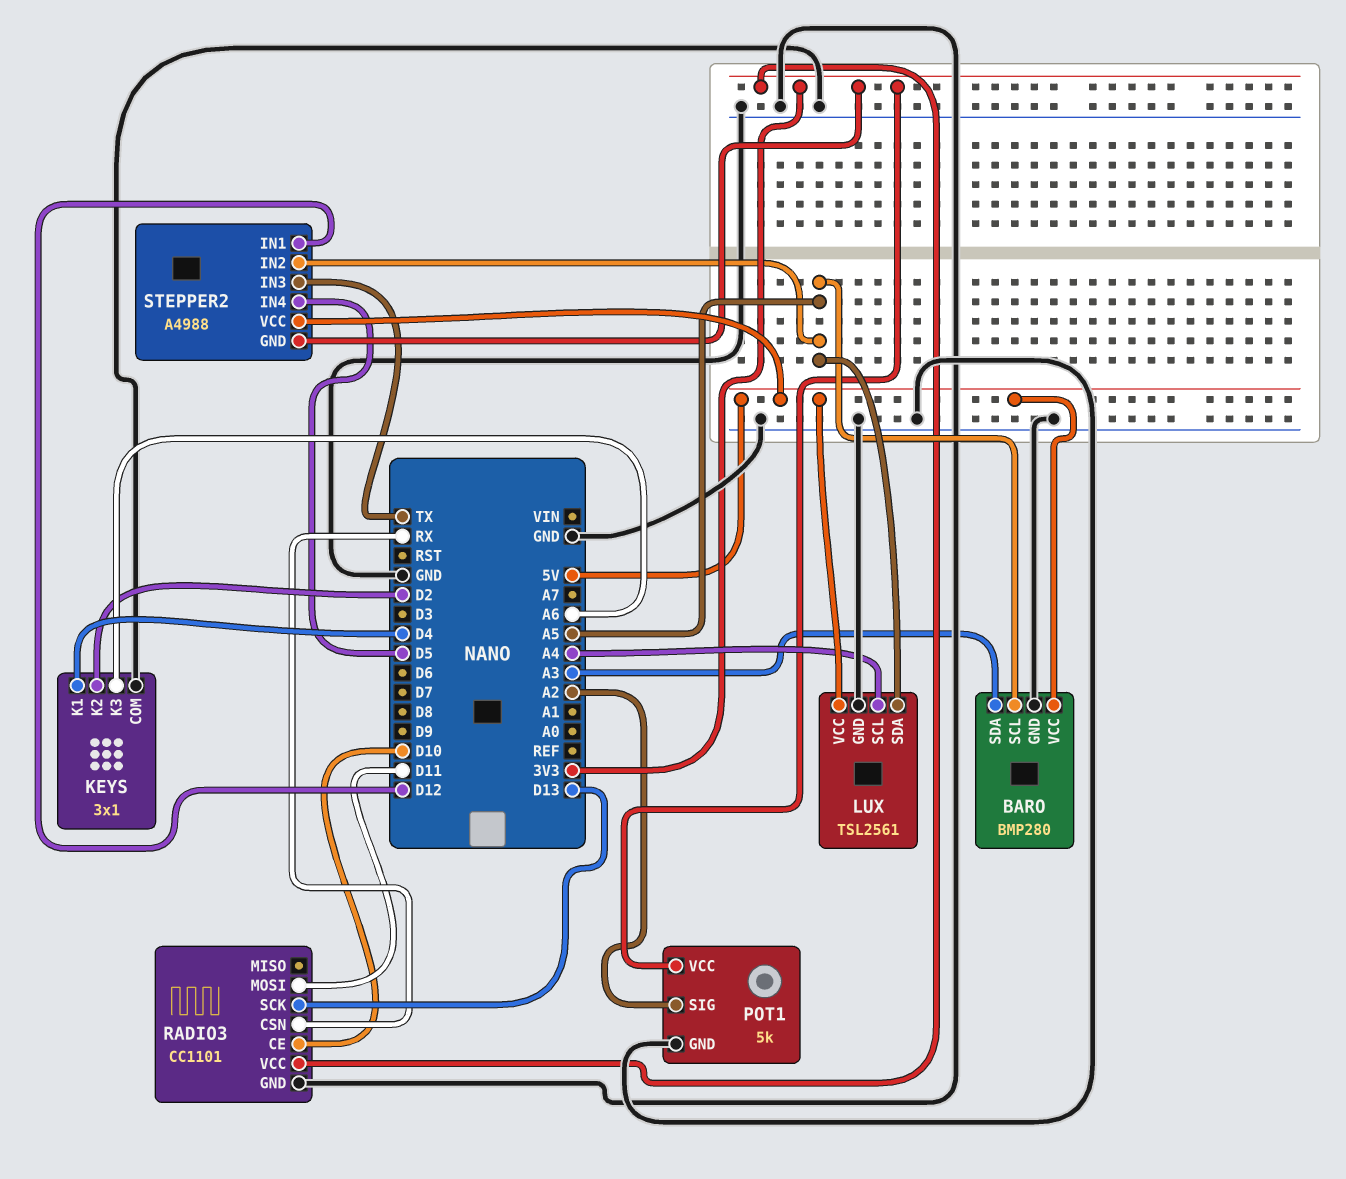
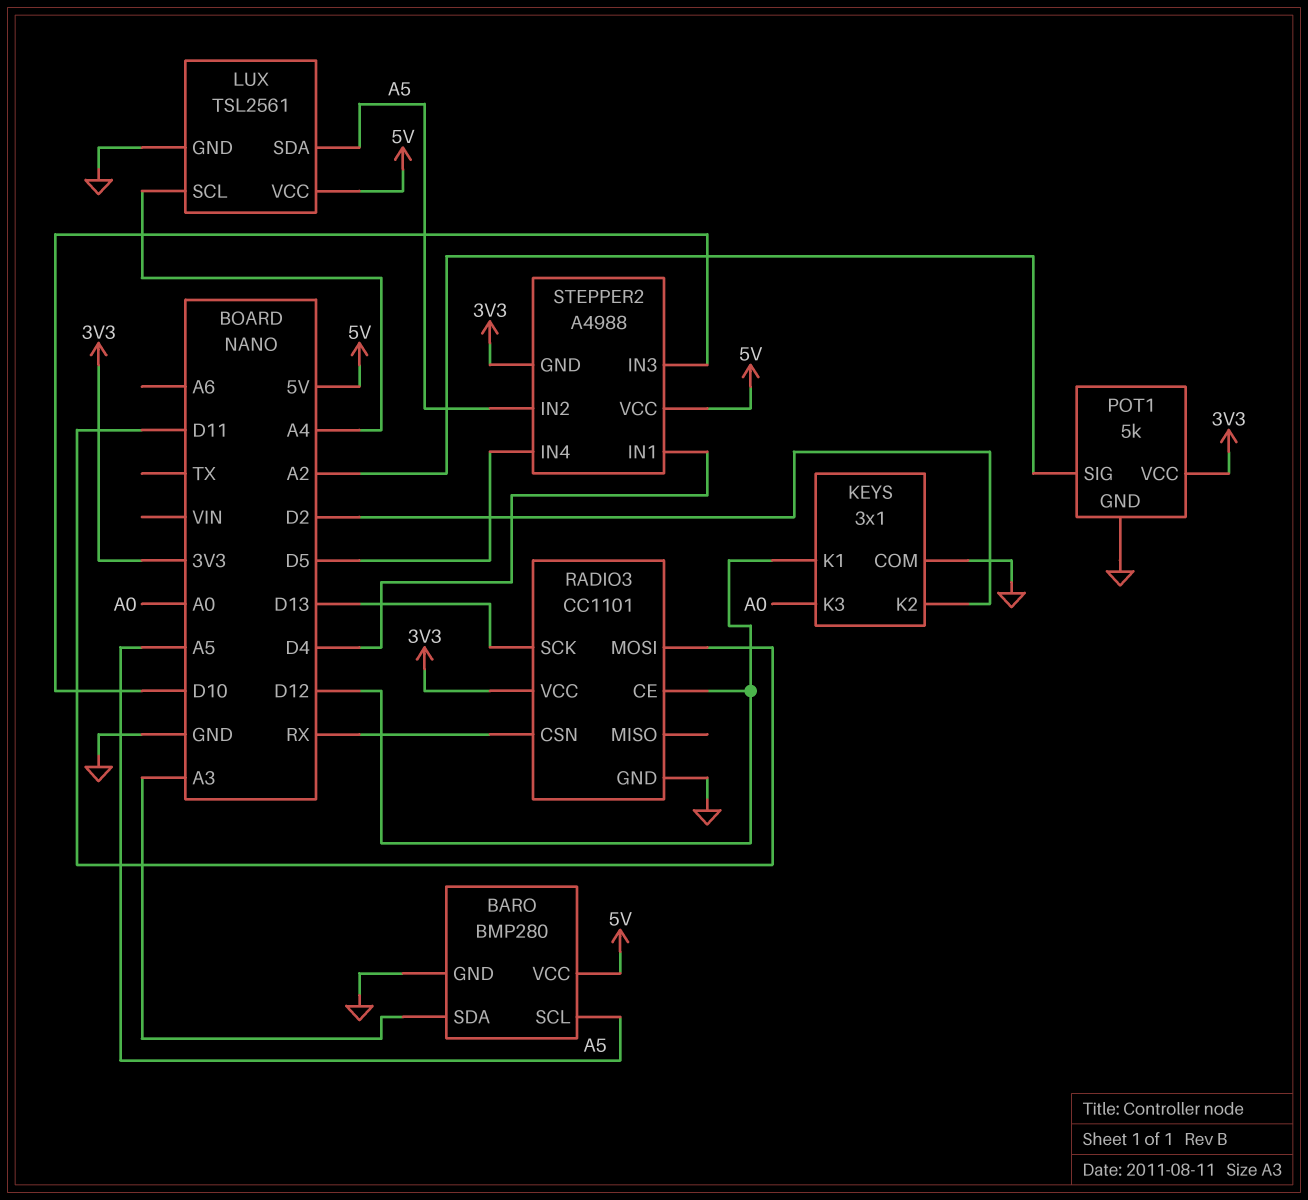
KEYS pin K1: D4 -> D12
KEYS pin K3: A6 -> A0
RADIO3 pin CE: D10 -> D12
STEPPER2 pin IN1: D12 -> D4
STEPPER2 pin IN3: TX -> D10

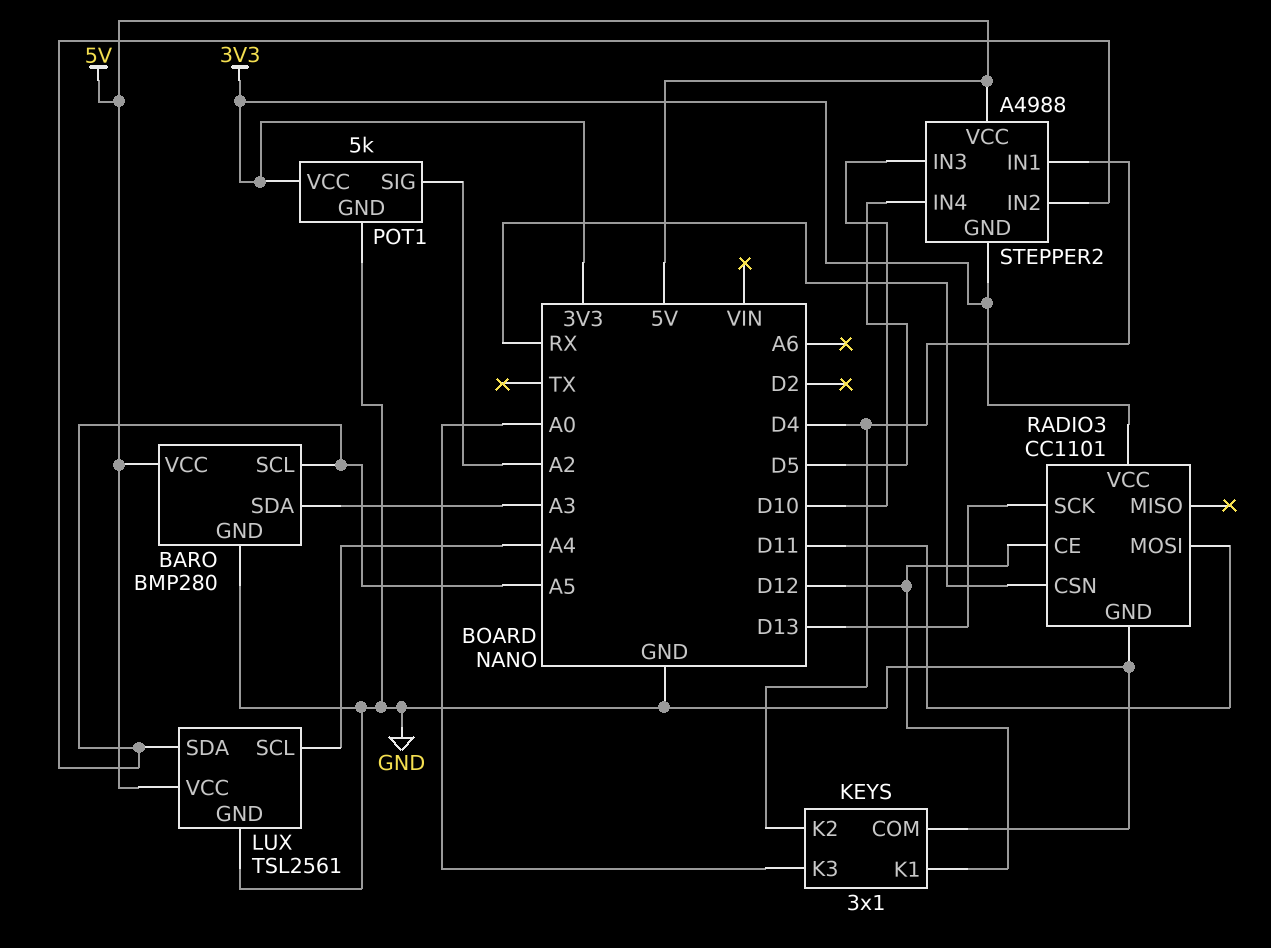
KEYS pin K2: D2 -> D4

